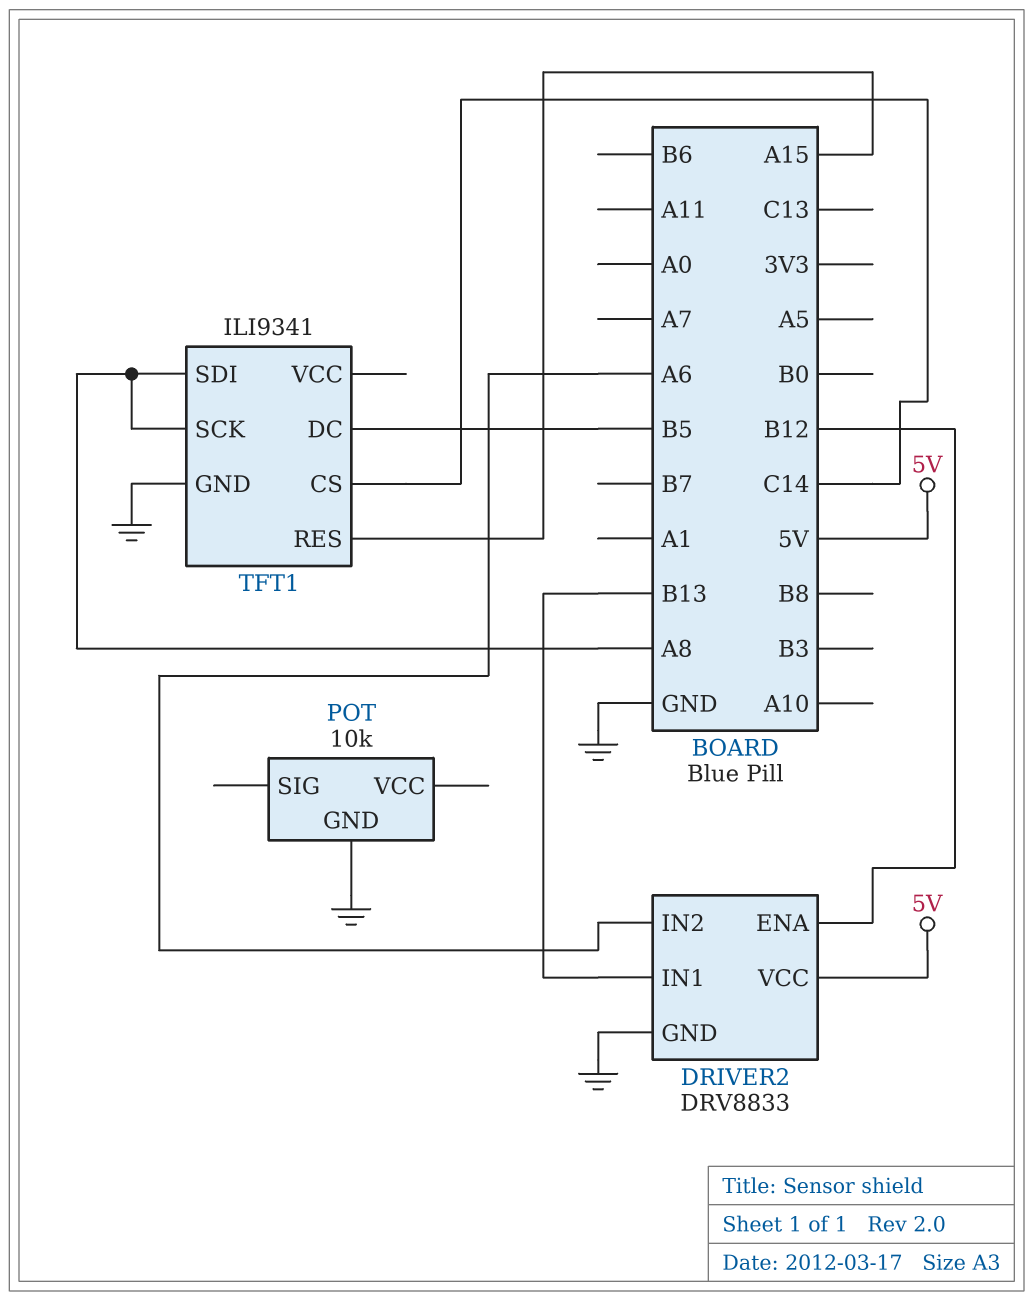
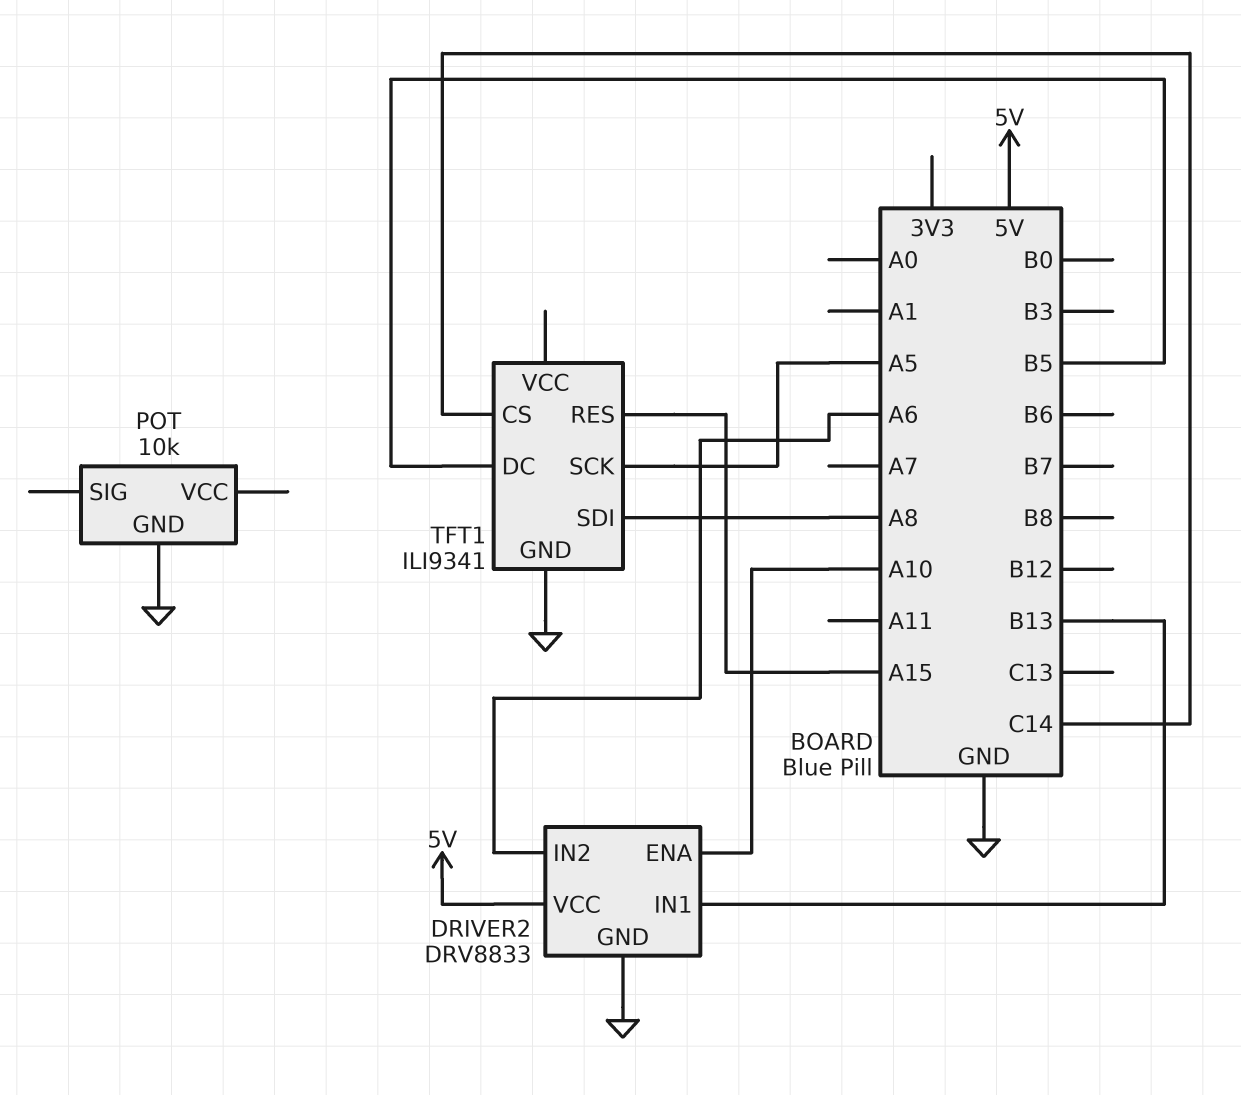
DRIVER2 pin ENA: B12 -> A10
TFT1 pin SCK: A8 -> A5

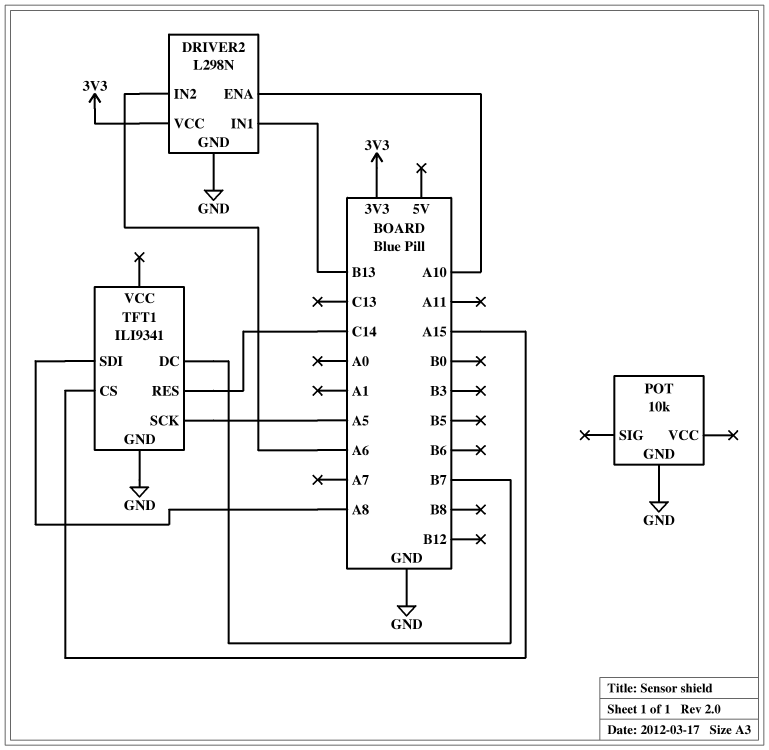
DRIVER2: DRV8833 -> L298N
DRIVER2 pin VCC: 5V -> 3V3
TFT1 pin CS: C14 -> A15
TFT1 pin DC: B5 -> B7
TFT1 pin RES: A15 -> C14

